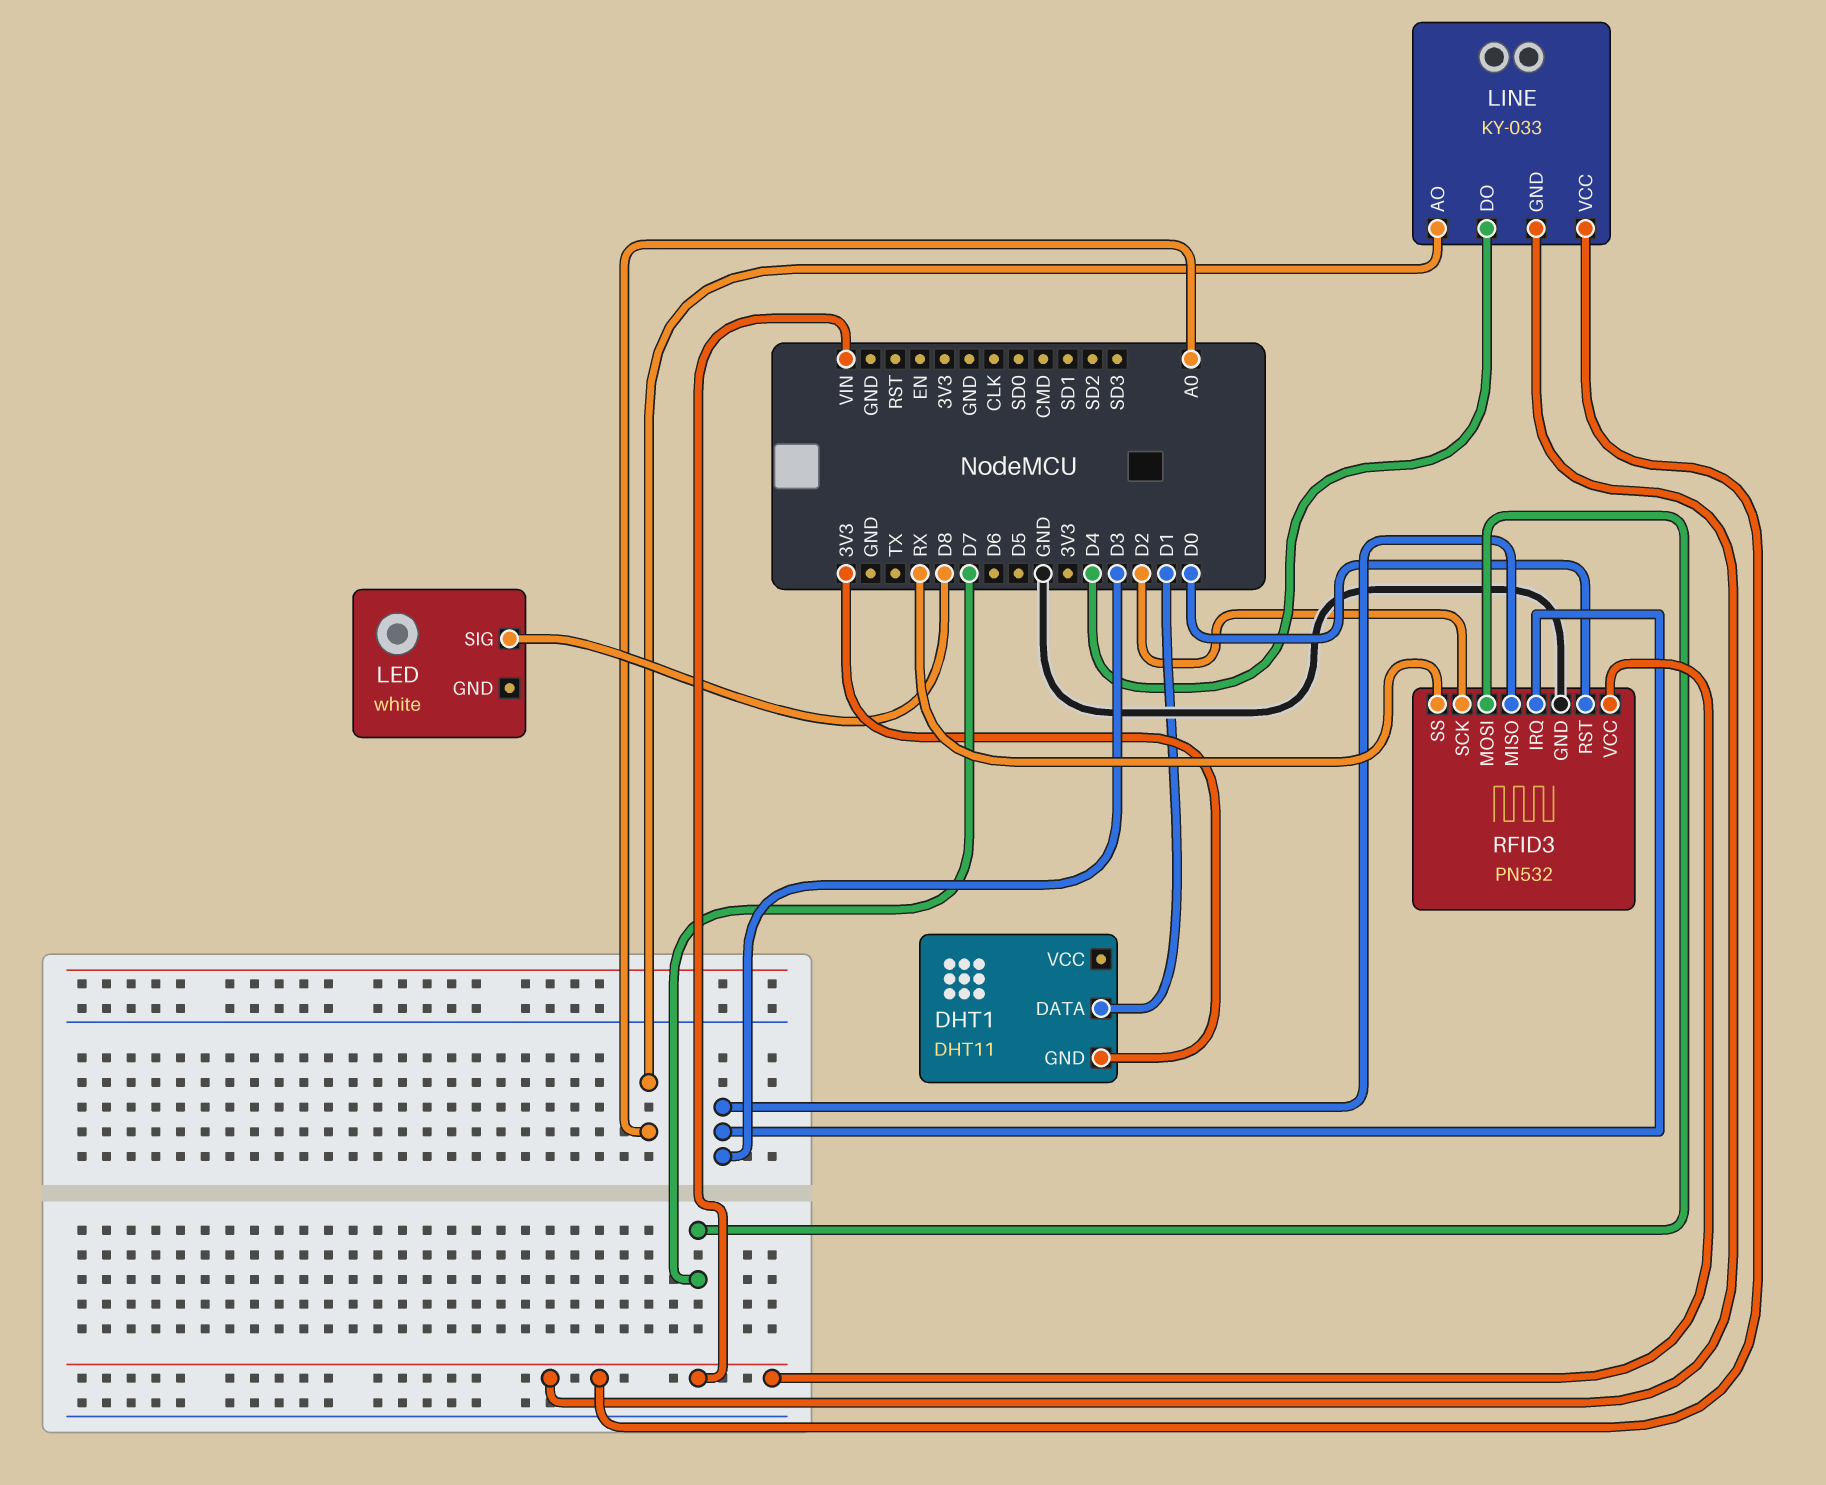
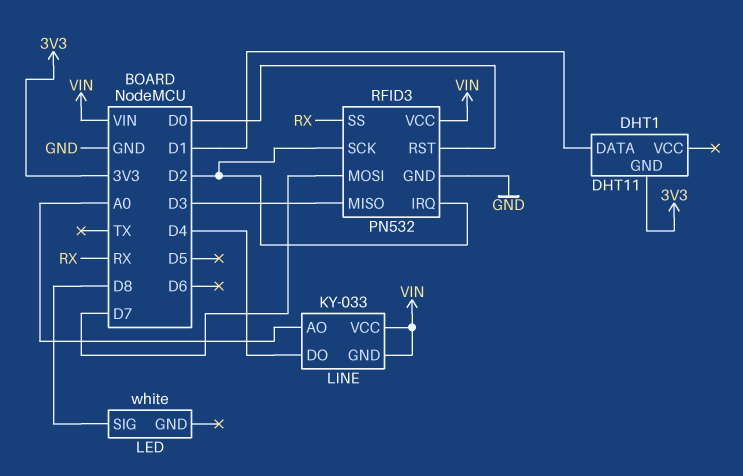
RFID3 pin IRQ: D3 -> D2

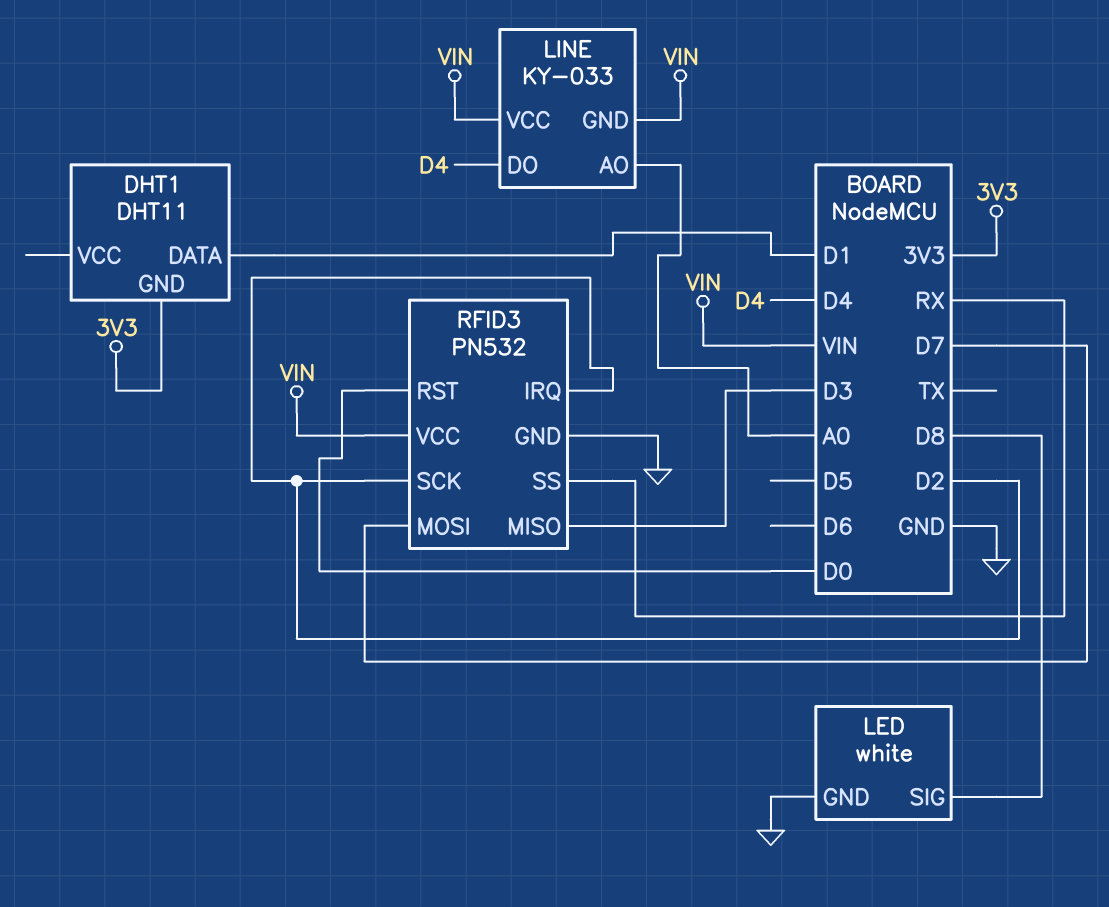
LED pin GND: none -> GND

